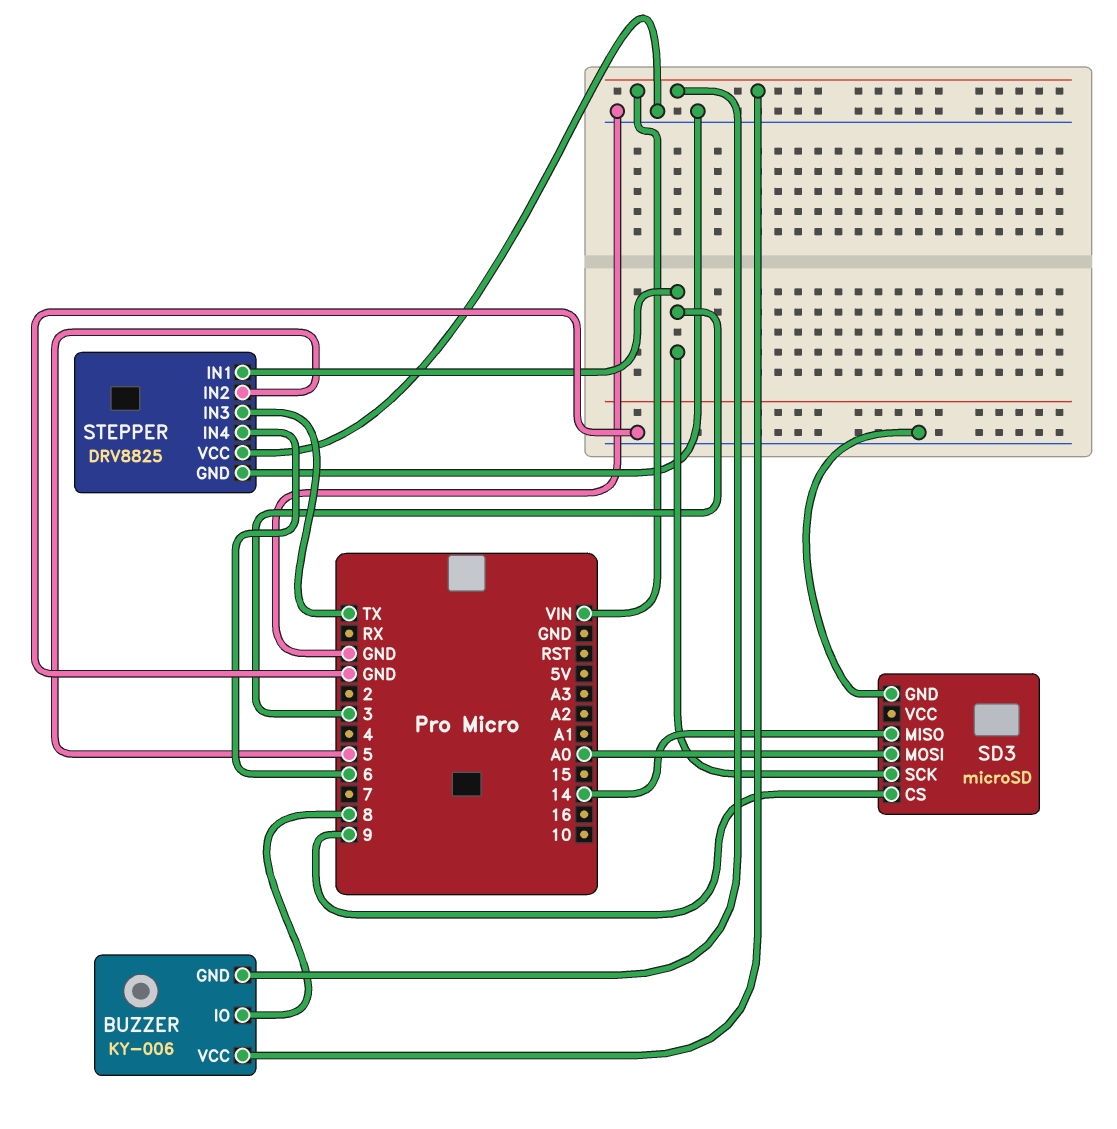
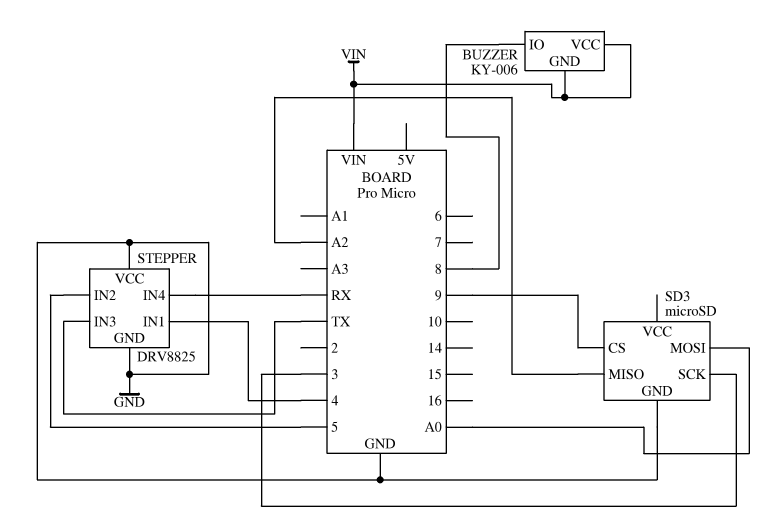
SD3 pin MISO: 14 -> A2
STEPPER pin IN1: 3 -> 4
STEPPER pin IN4: 6 -> RX

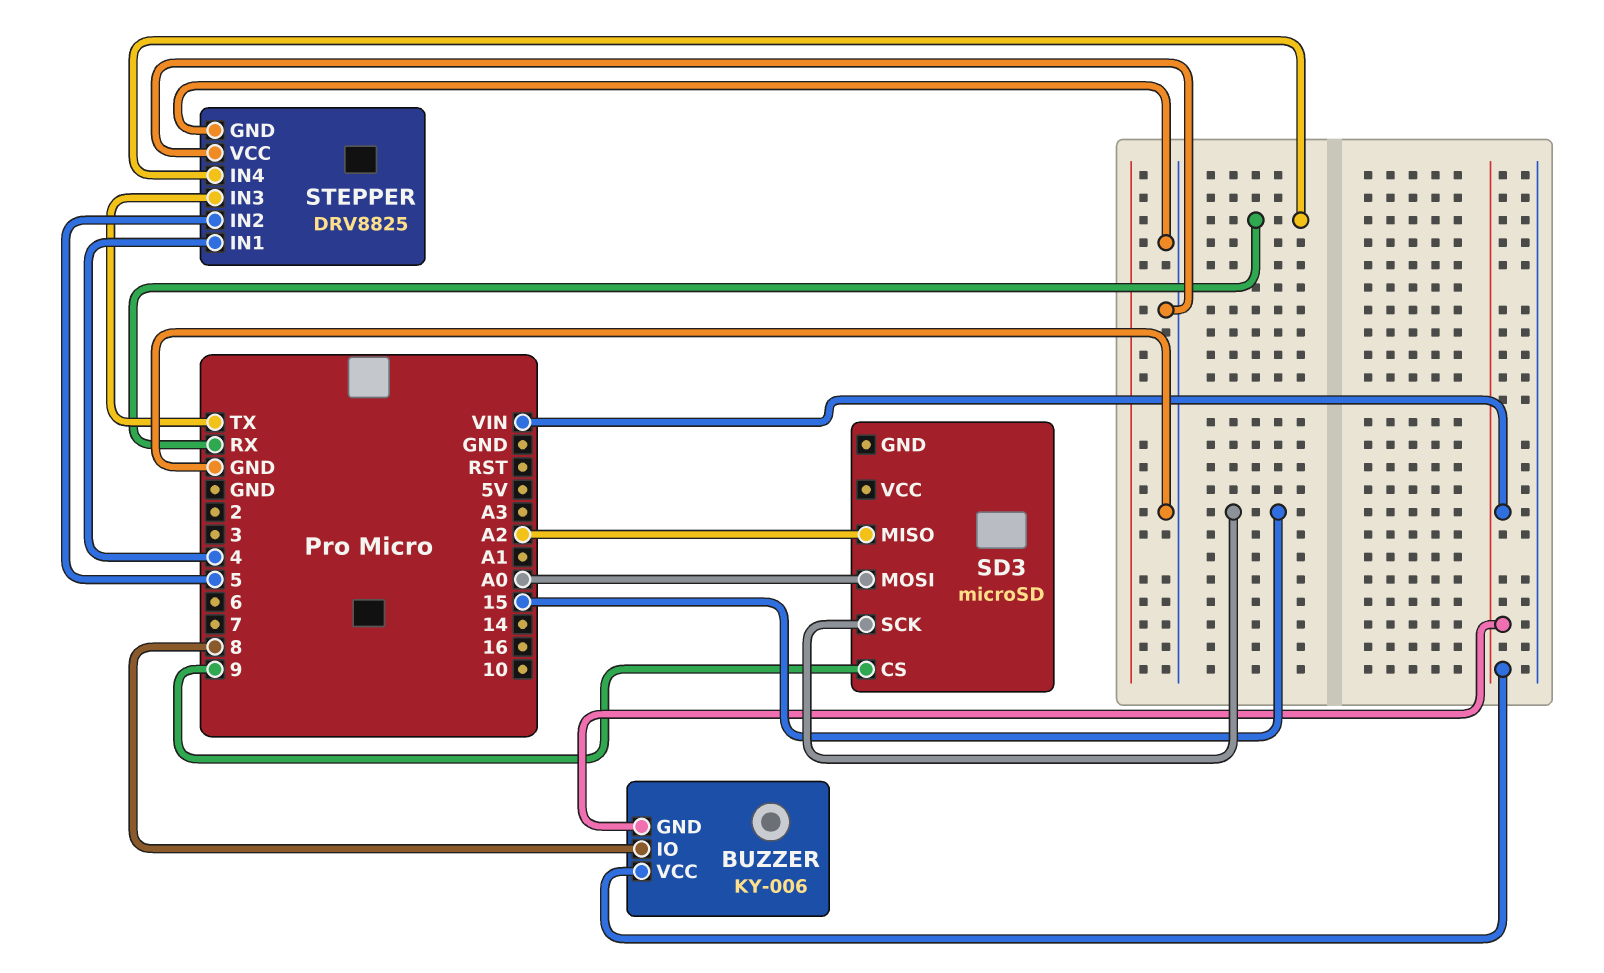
SD3 pin GND: GND -> none
SD3 pin SCK: 3 -> 15

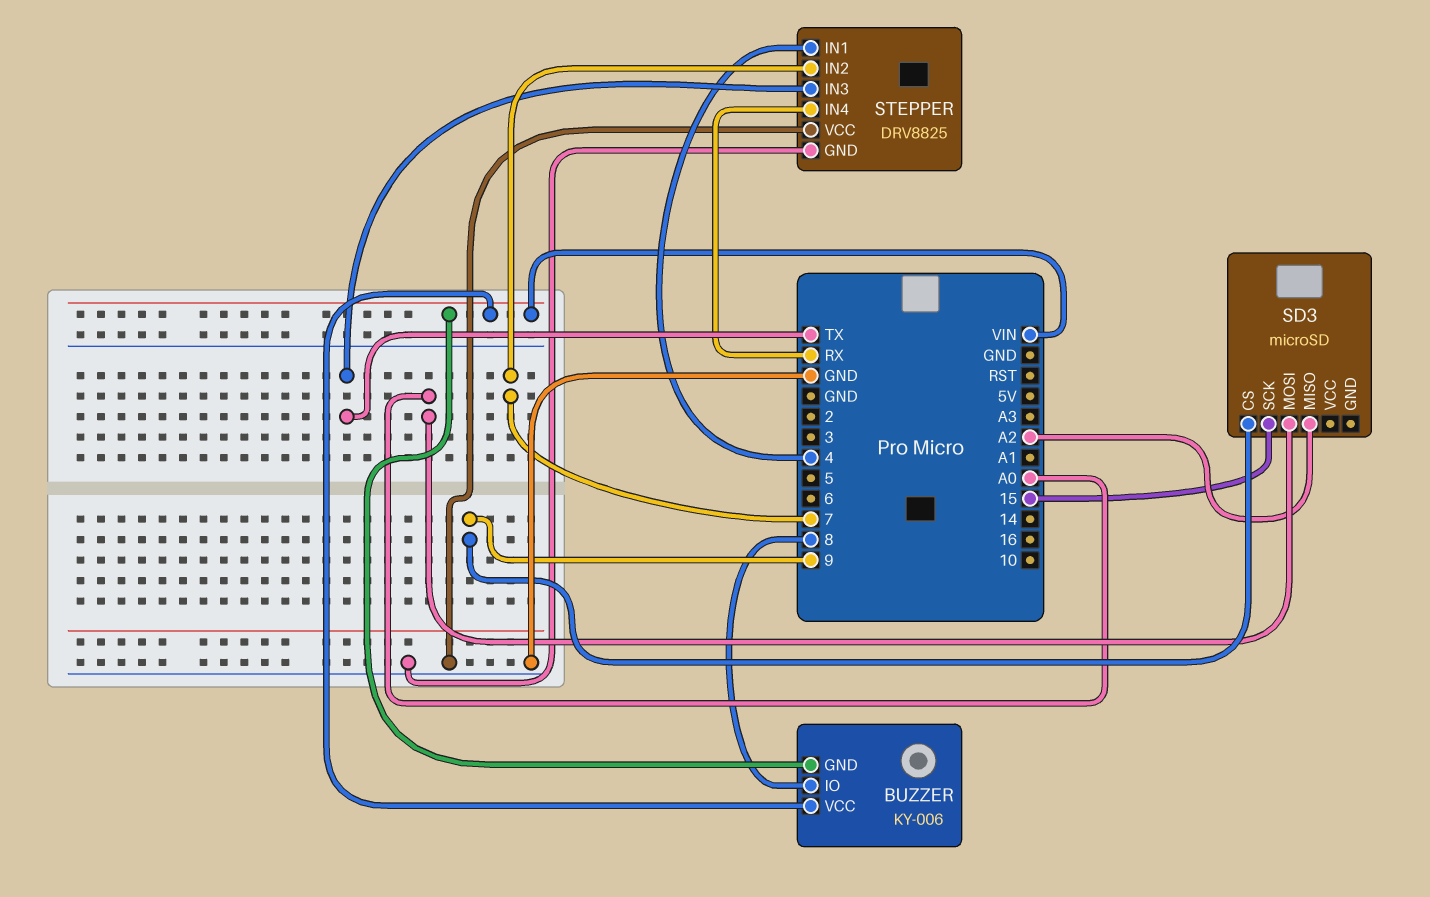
STEPPER pin IN2: 5 -> 7

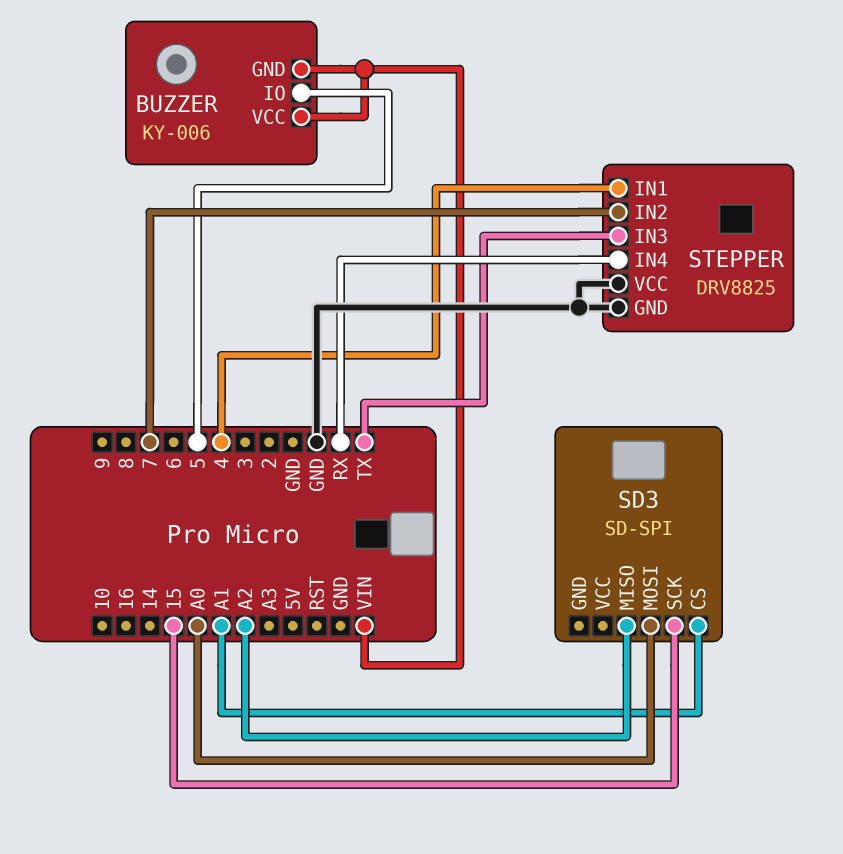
BUZZER pin IO: 8 -> 5
SD3: microSD -> SD-SPI
SD3 pin CS: 9 -> A1

